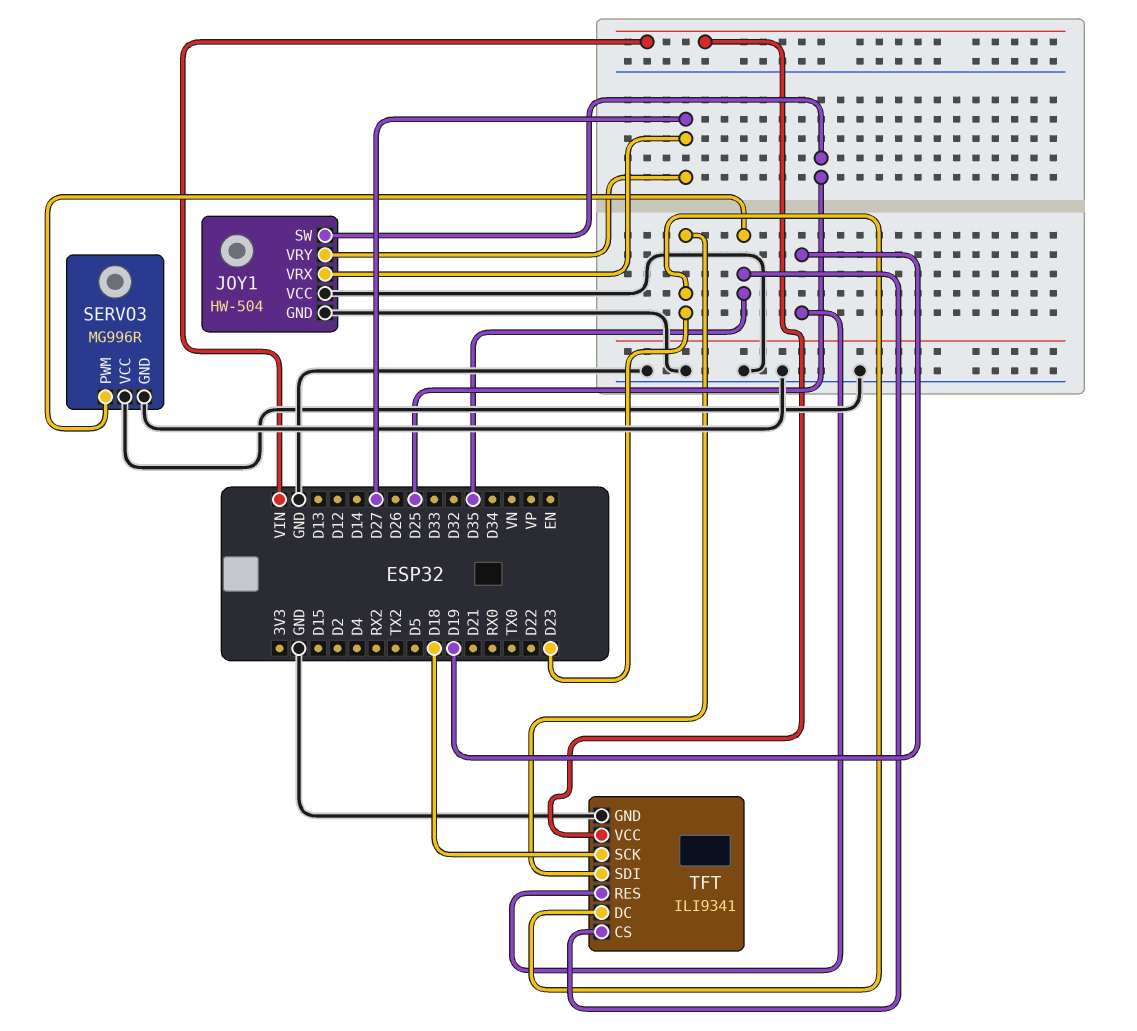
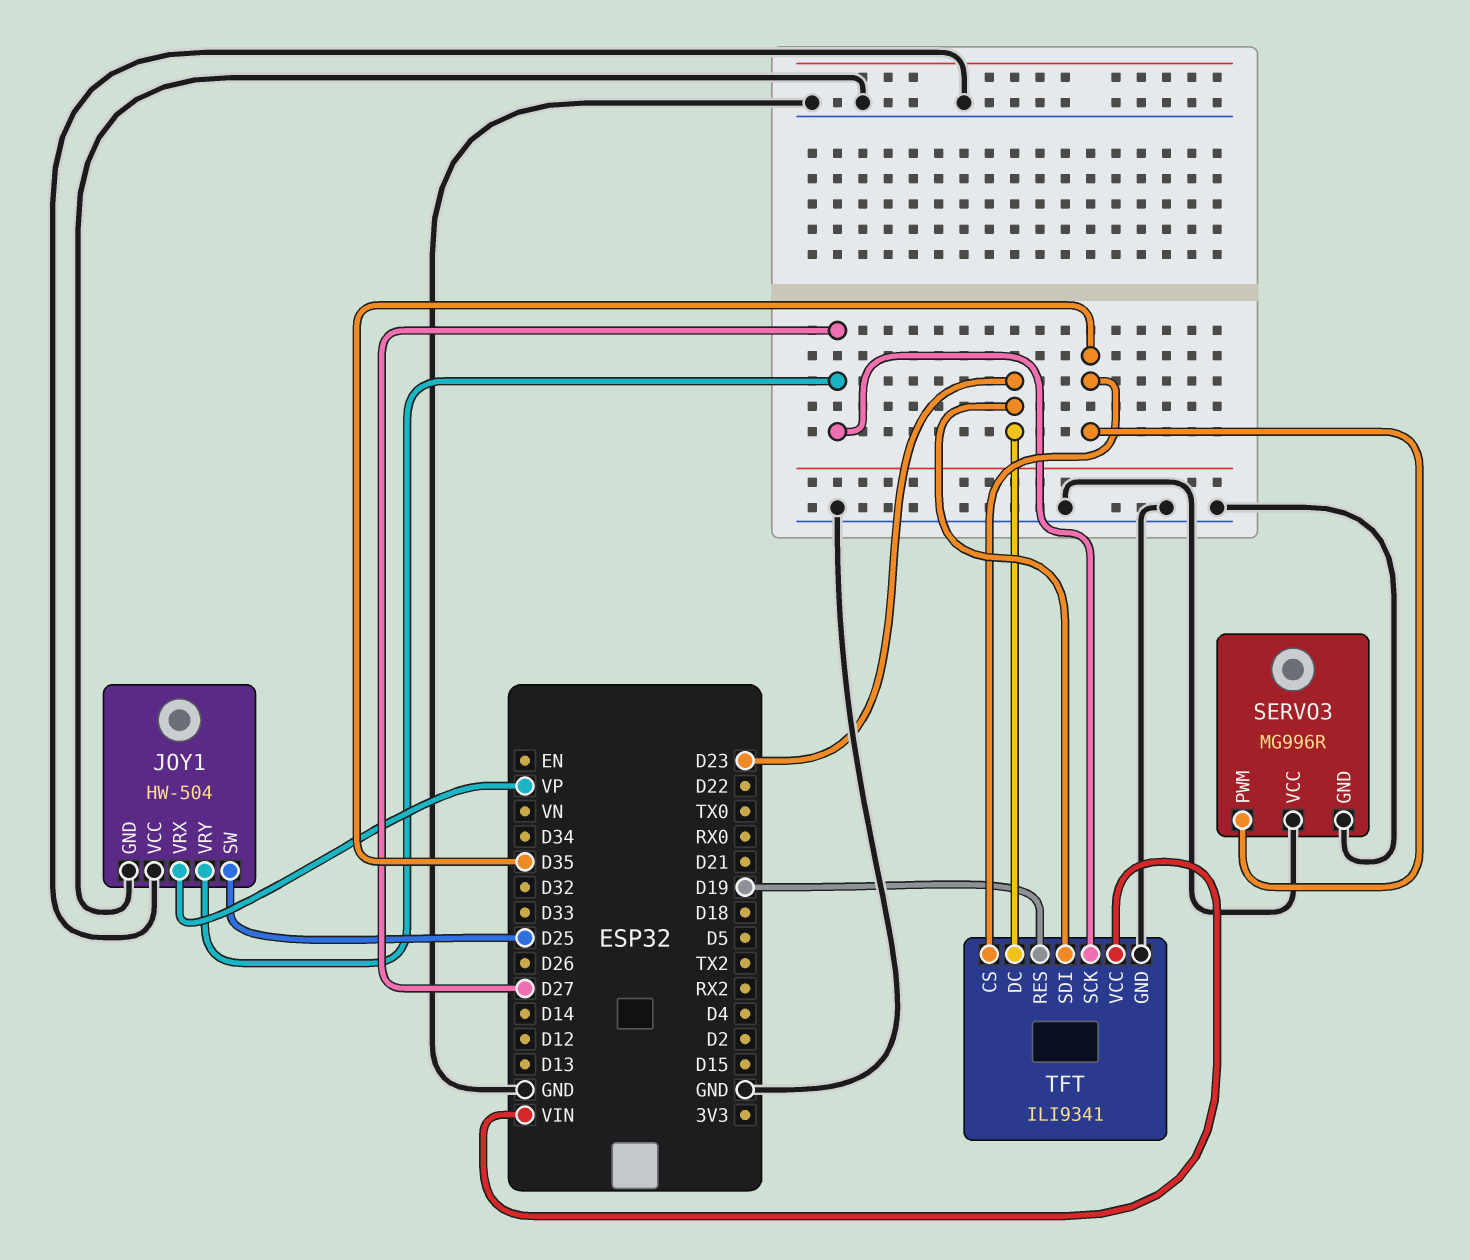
JOY1 pin VRX: D27 -> VP
TFT pin SCK: D18 -> D27

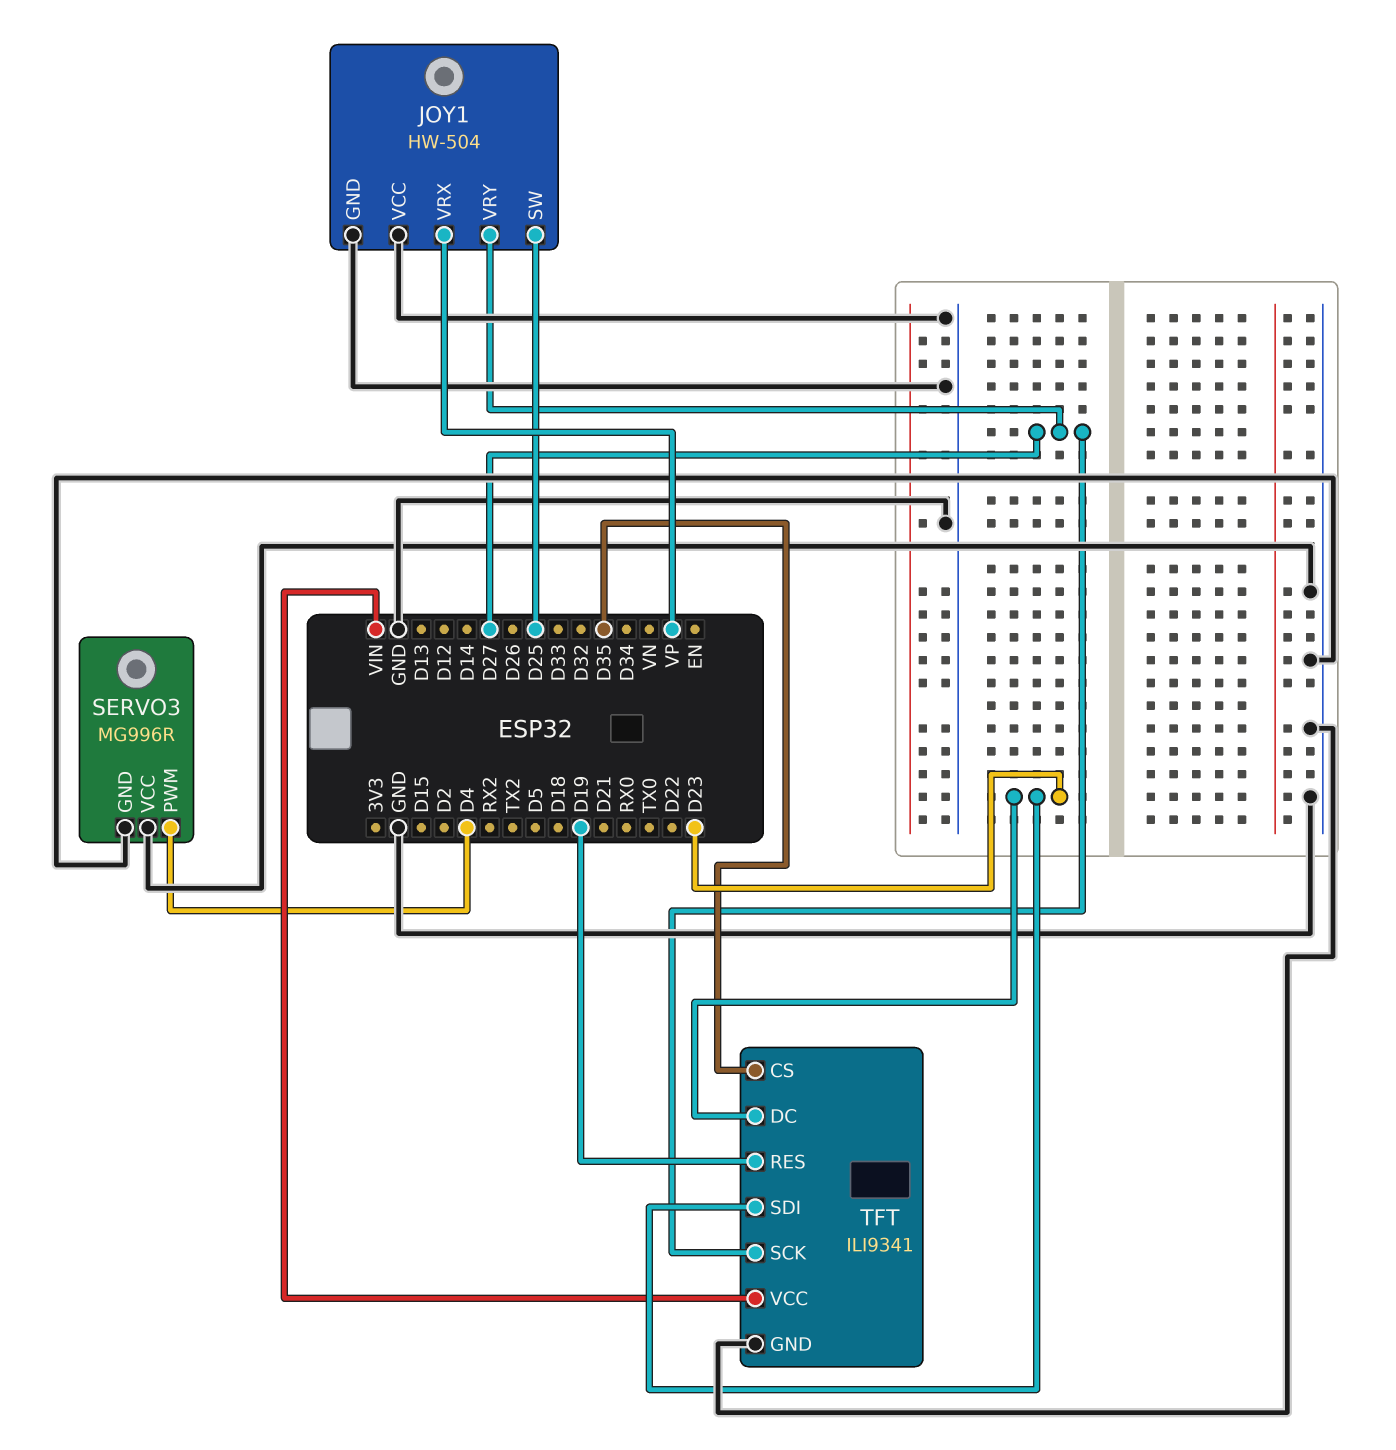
SERVO3 pin PWM: D35 -> D4

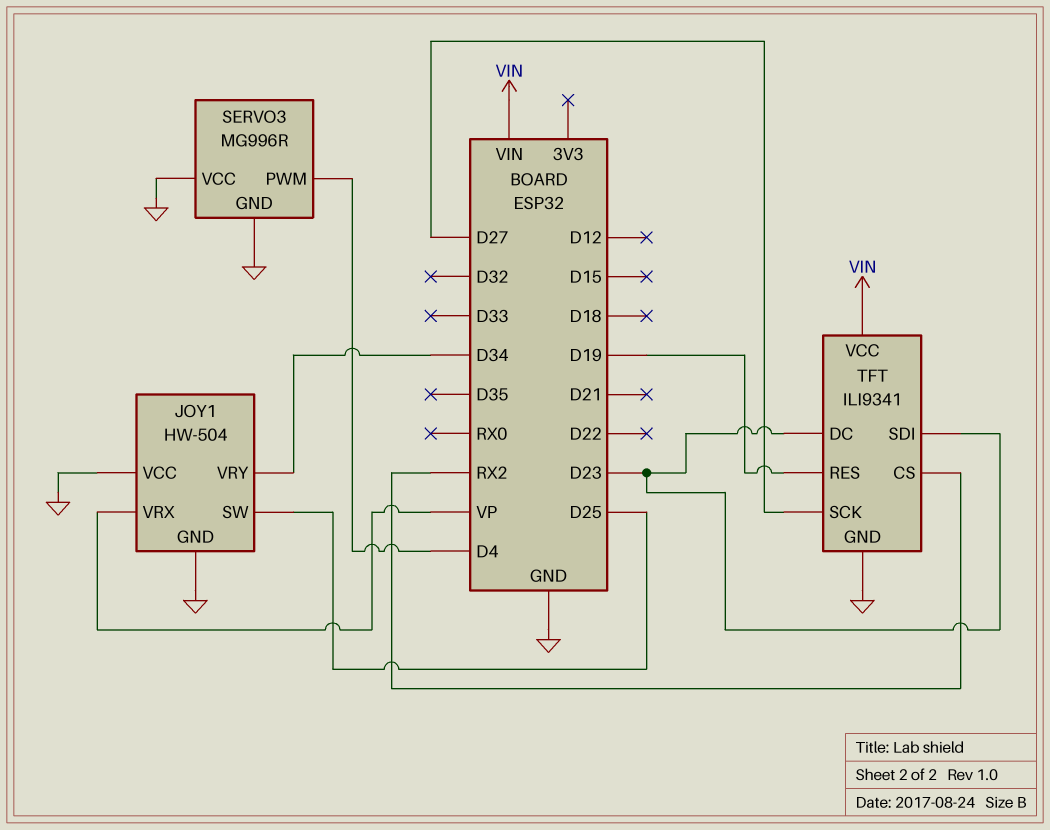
JOY1 pin VRY: D27 -> D34
TFT pin CS: D35 -> RX2

